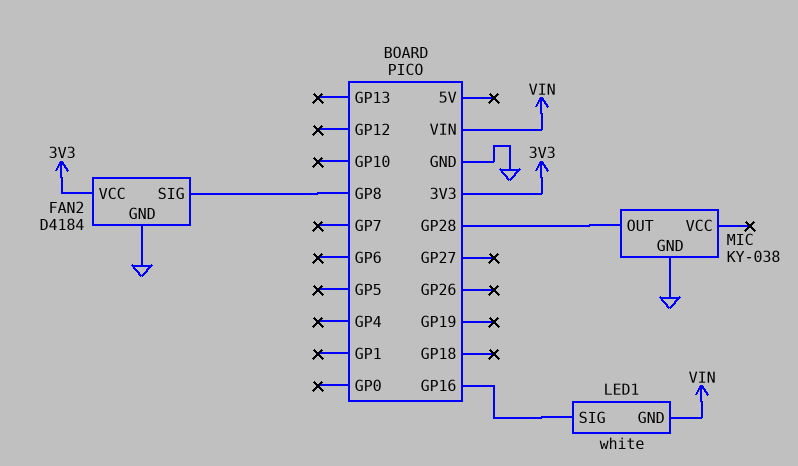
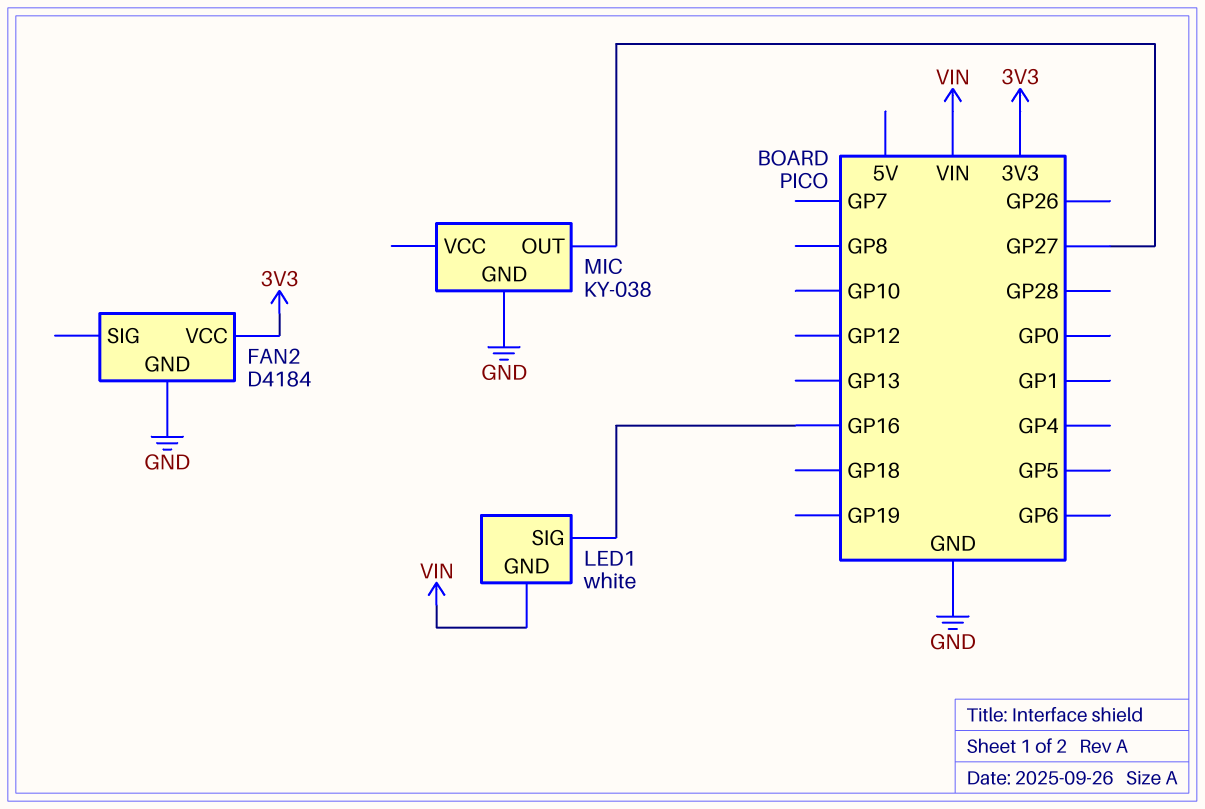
FAN2 pin SIG: GP8 -> none
MIC pin OUT: GP28 -> GP27

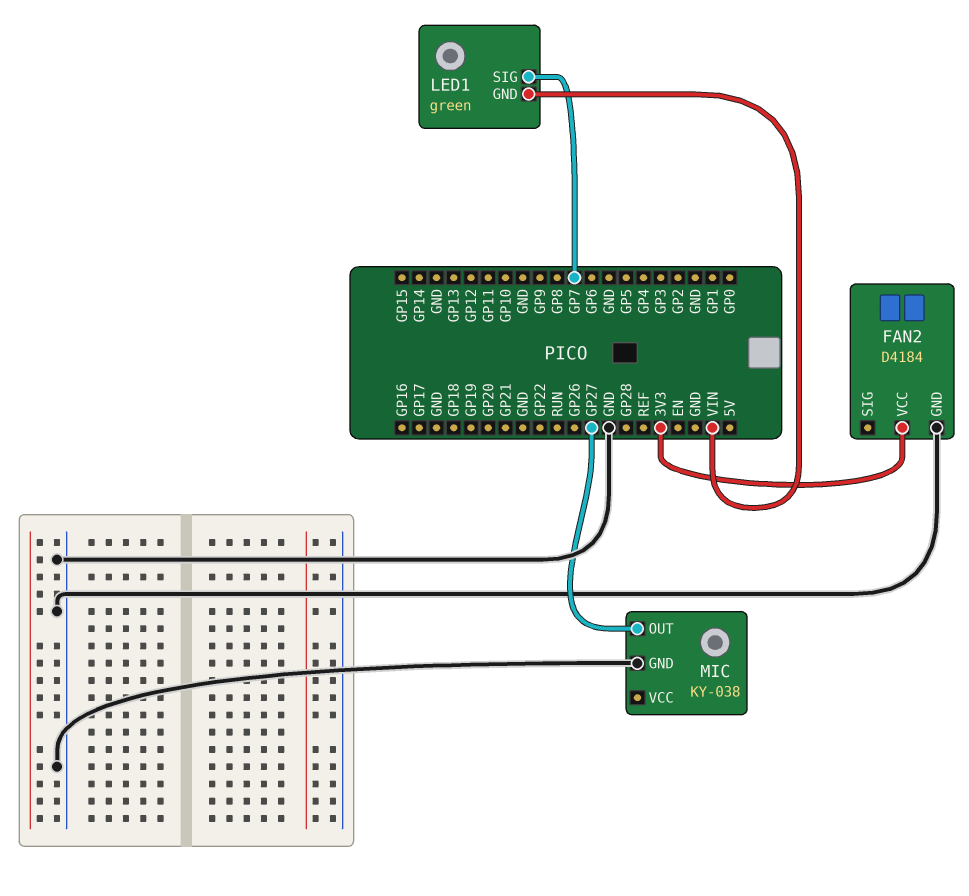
LED1: white -> green
LED1 pin SIG: GP16 -> GP7

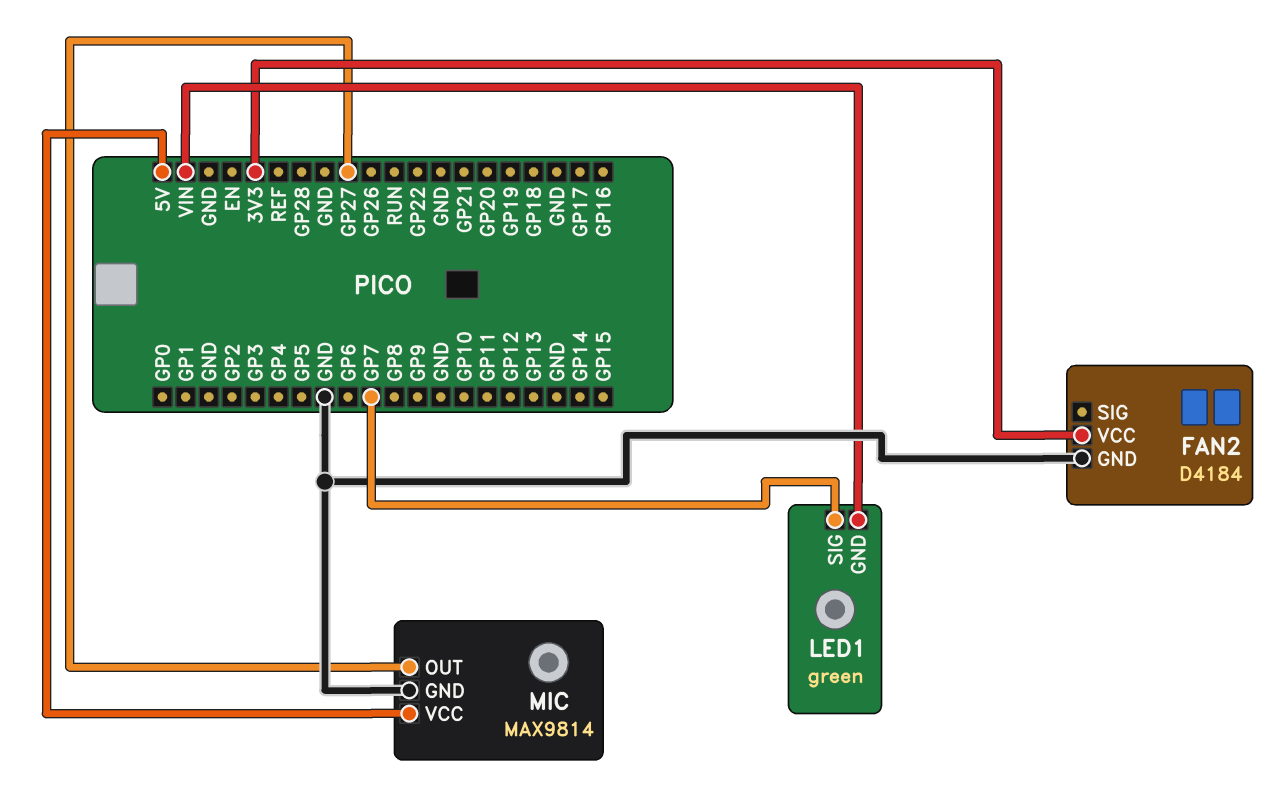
MIC: KY-038 -> MAX9814
MIC pin VCC: none -> 5V

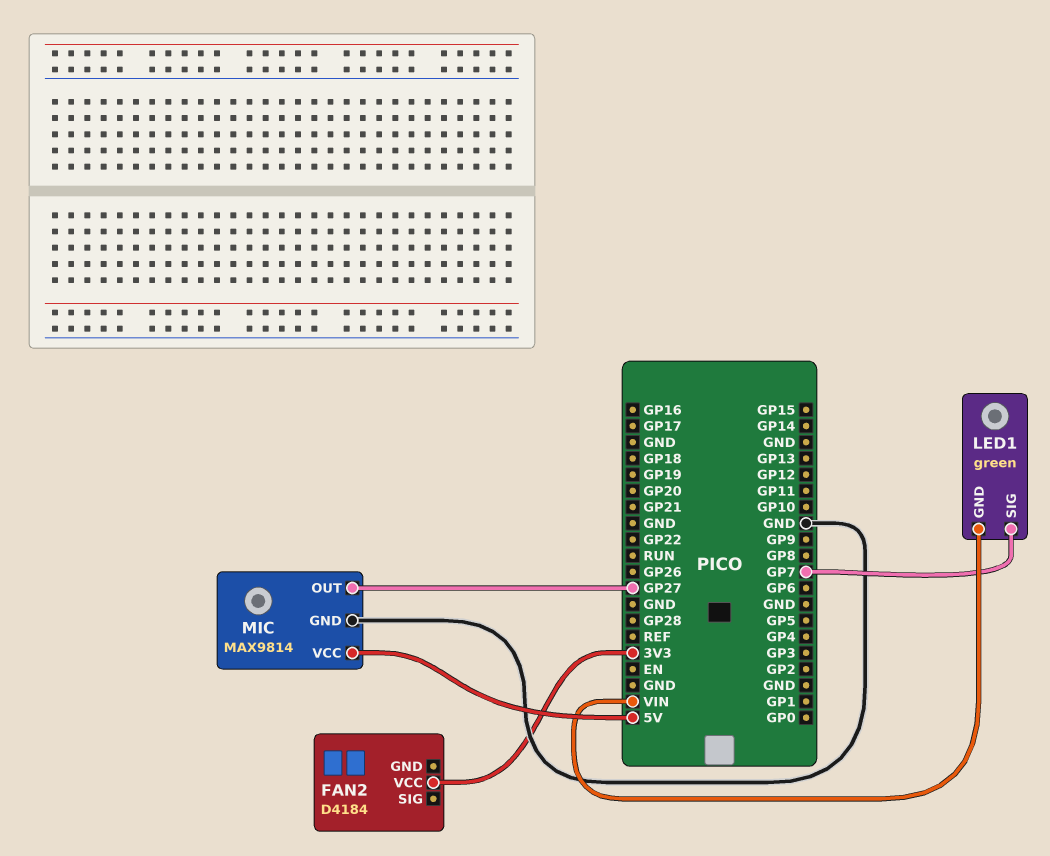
FAN2 pin GND: GND -> none

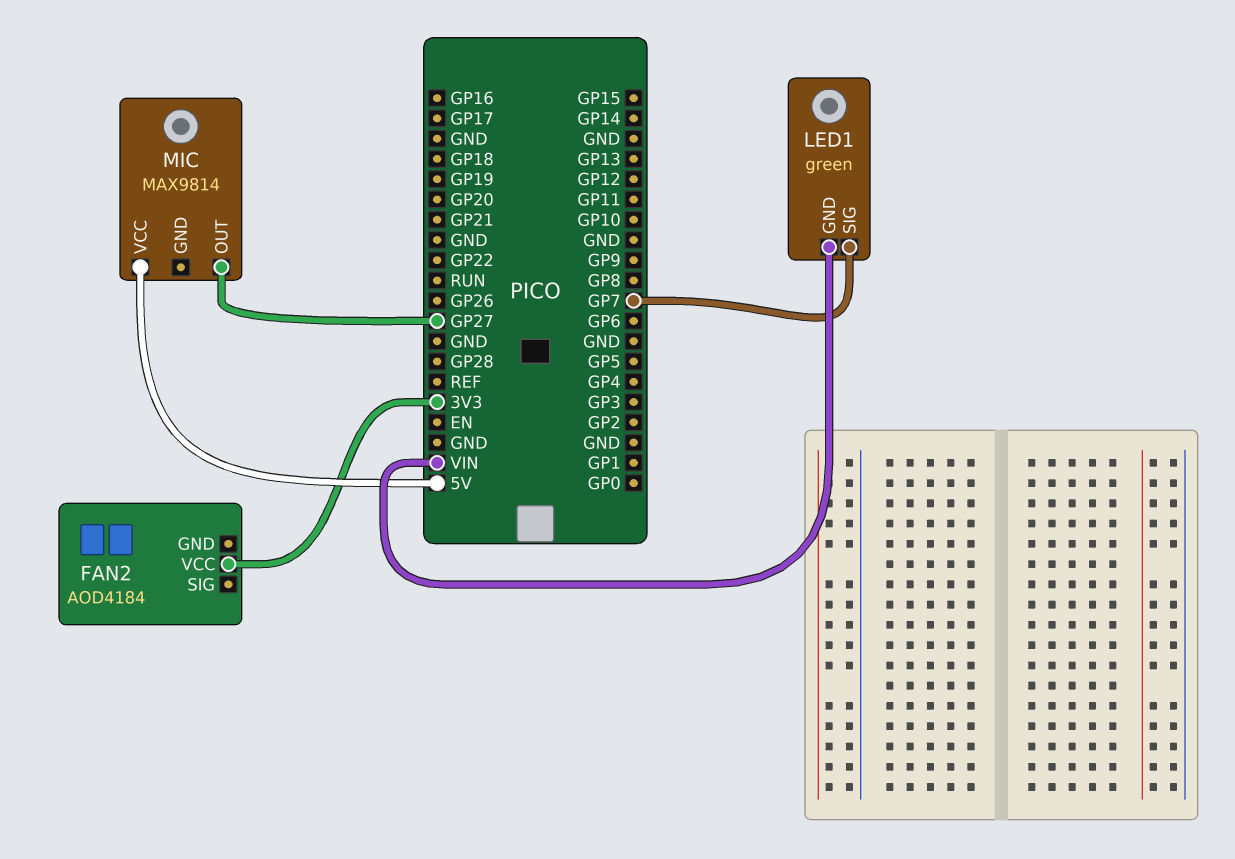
FAN2: D4184 -> AOD4184
MIC pin GND: GND -> none

